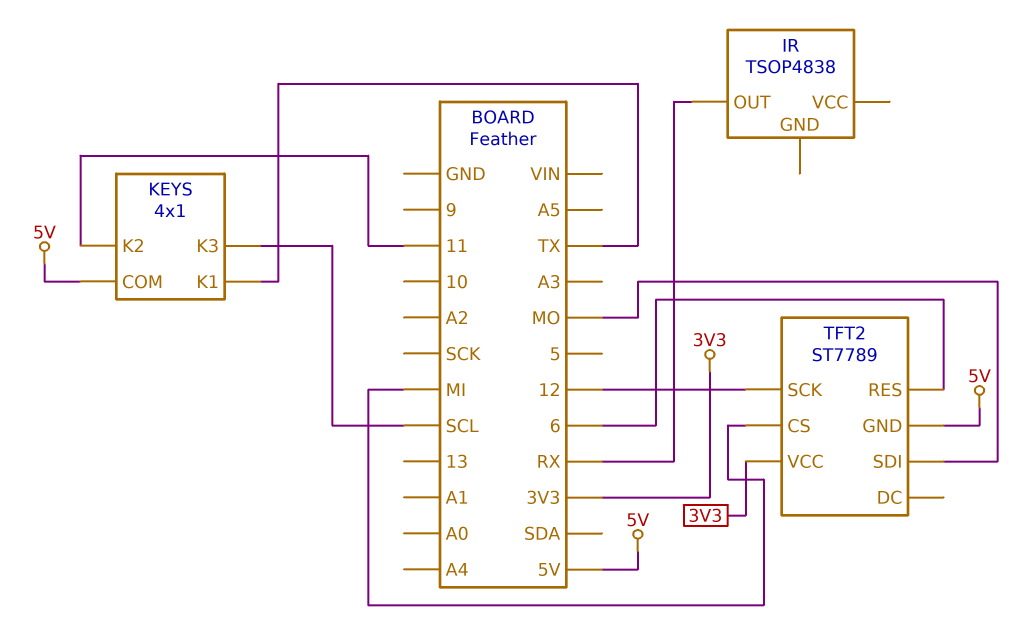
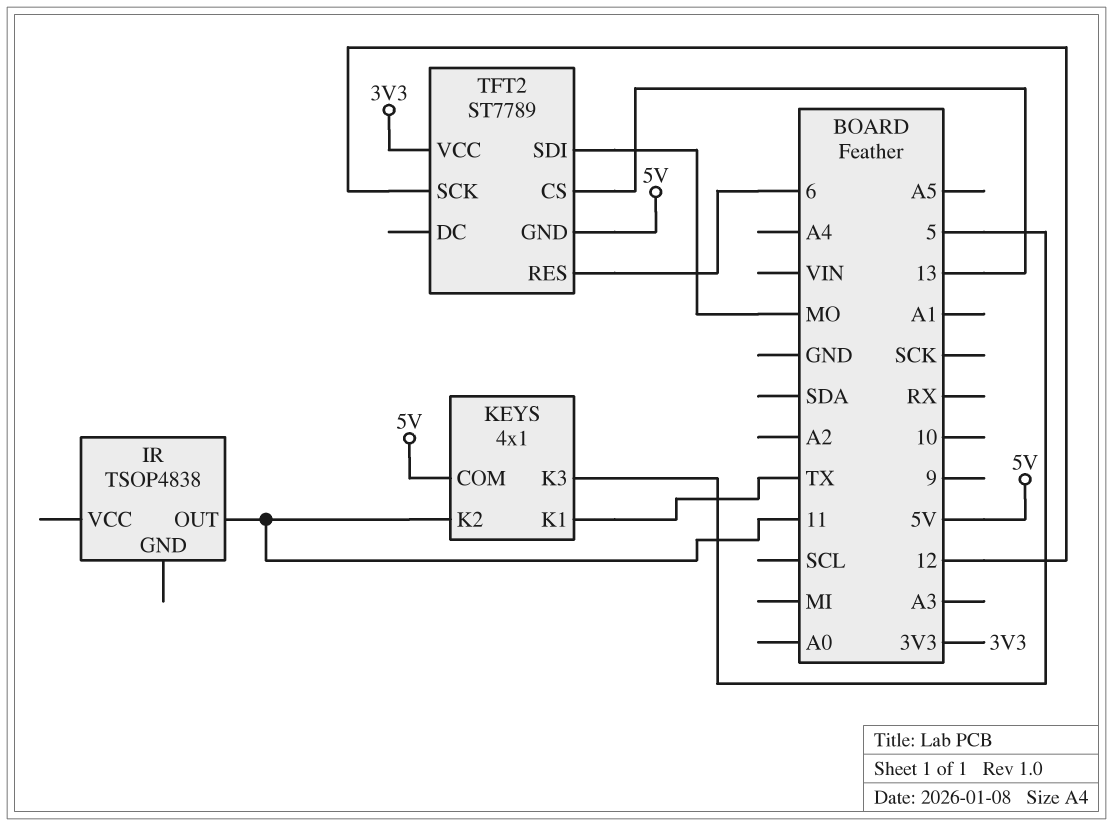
IR pin OUT: RX -> 11
KEYS pin K3: SCL -> 5
TFT2 pin CS: MI -> 13

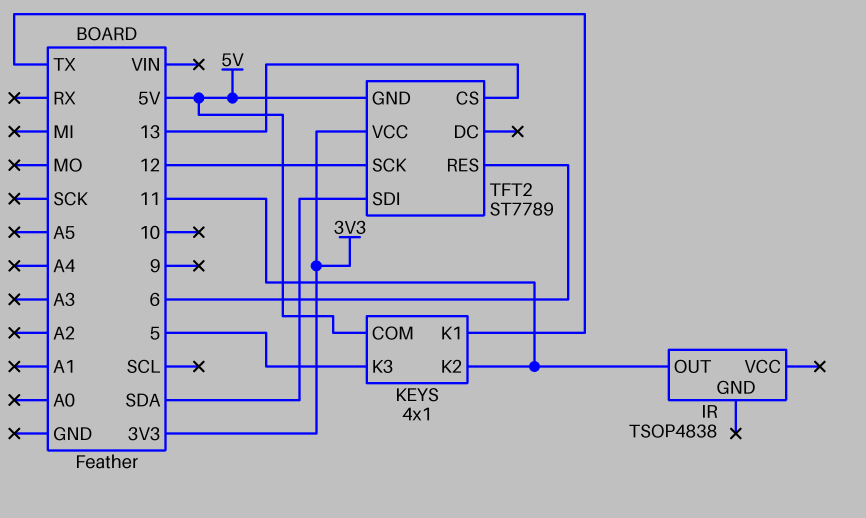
TFT2 pin SDI: MO -> SDA

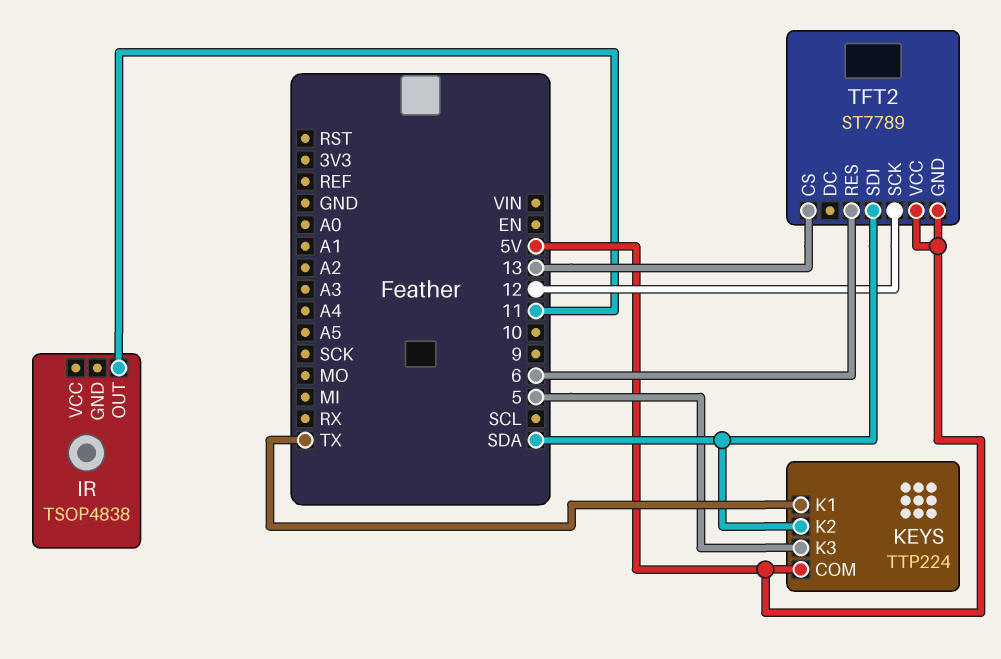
KEYS: 4x1 -> TTP224
KEYS pin K2: 11 -> SDA
TFT2 pin VCC: 3V3 -> 5V

